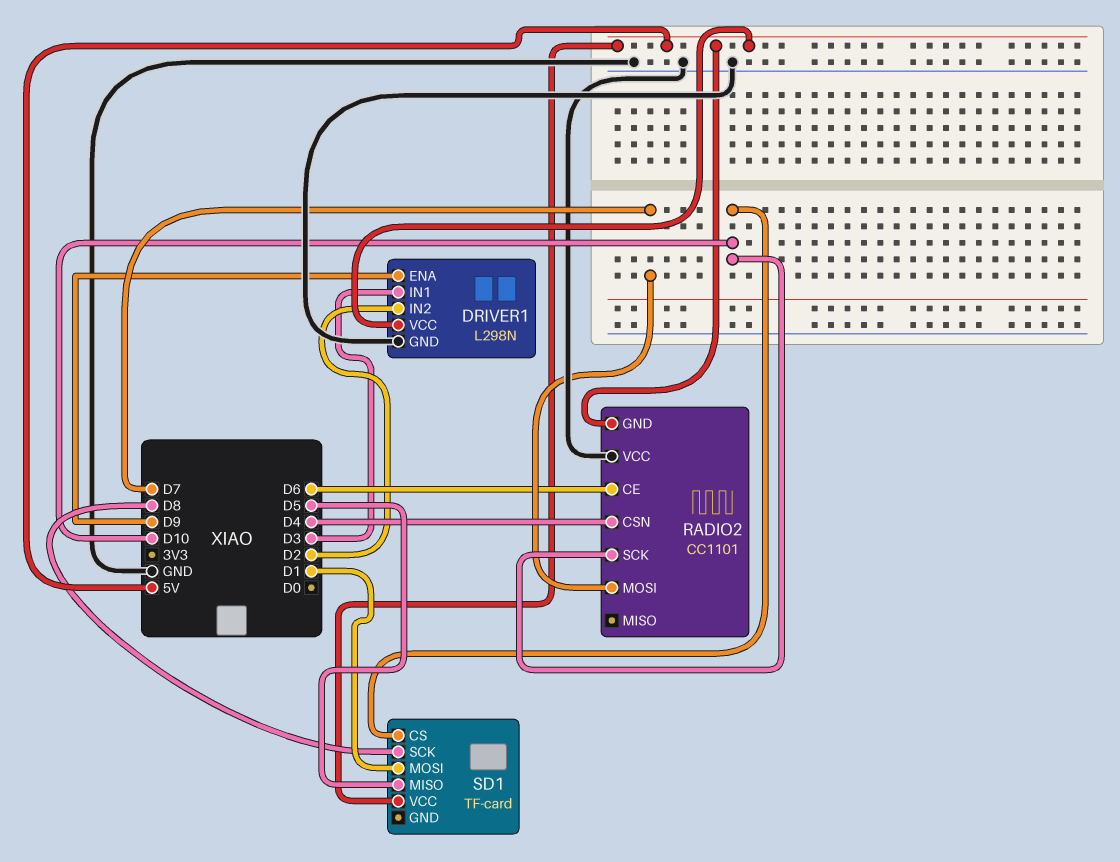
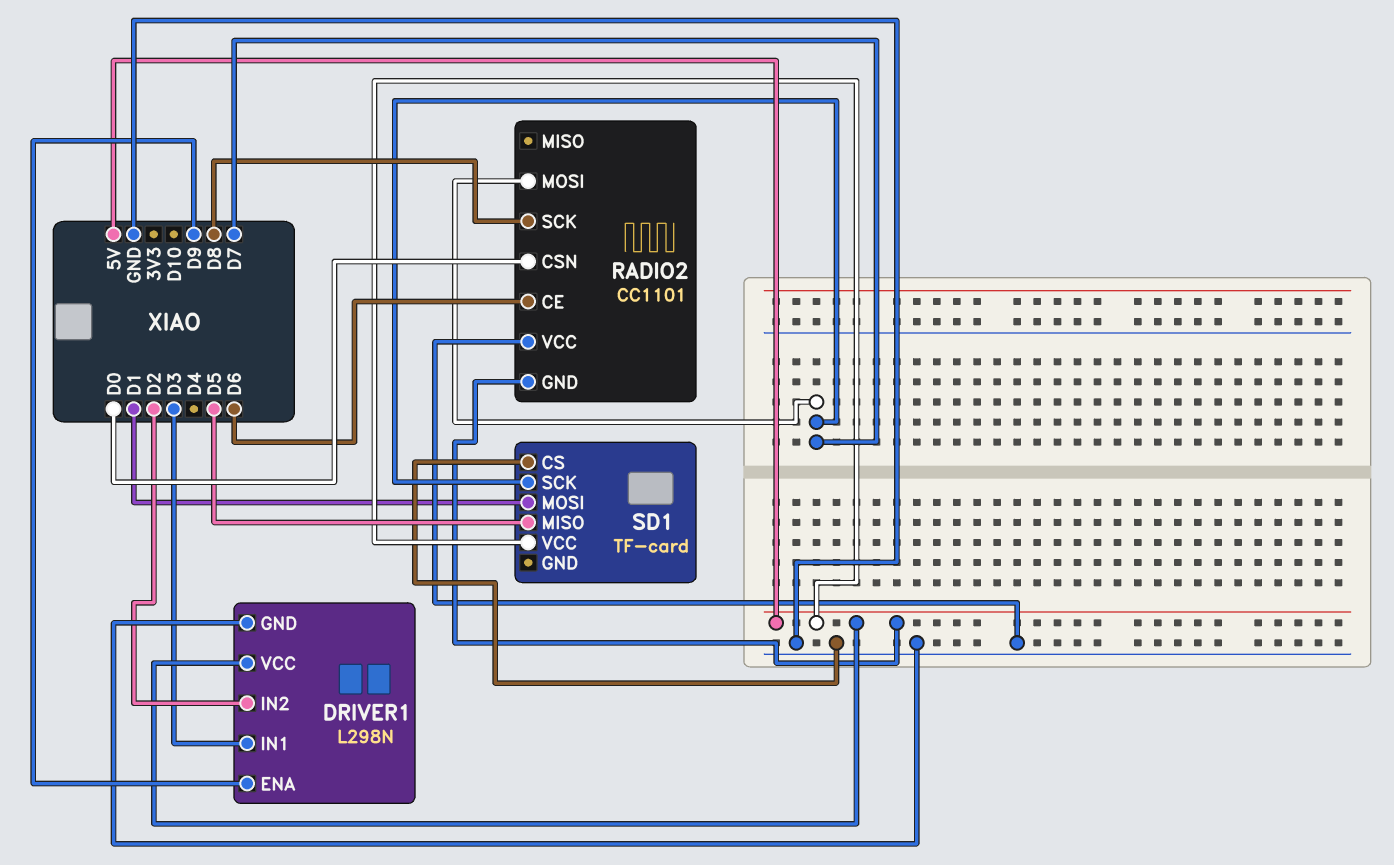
RADIO2 pin CSN: D4 -> D0
RADIO2 pin SCK: D10 -> D8
SD1 pin CS: D10 -> GND
SD1 pin SCK: D8 -> D7

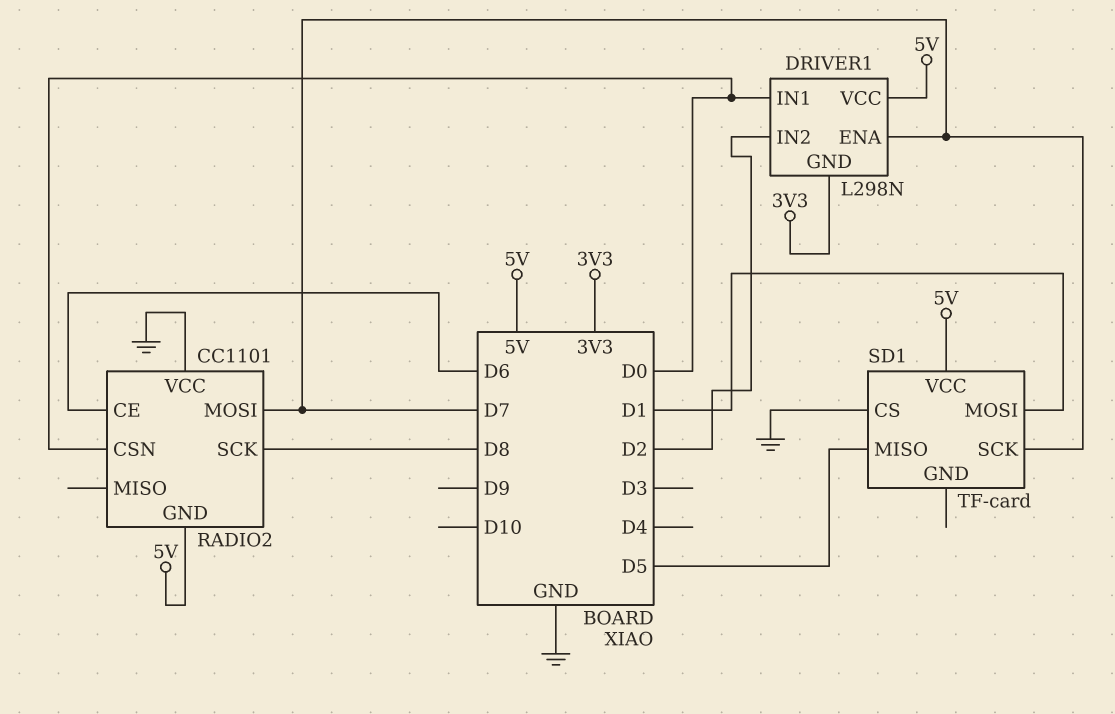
DRIVER1 pin ENA: D9 -> D7
DRIVER1 pin GND: GND -> 3V3
DRIVER1 pin IN1: D3 -> D0

